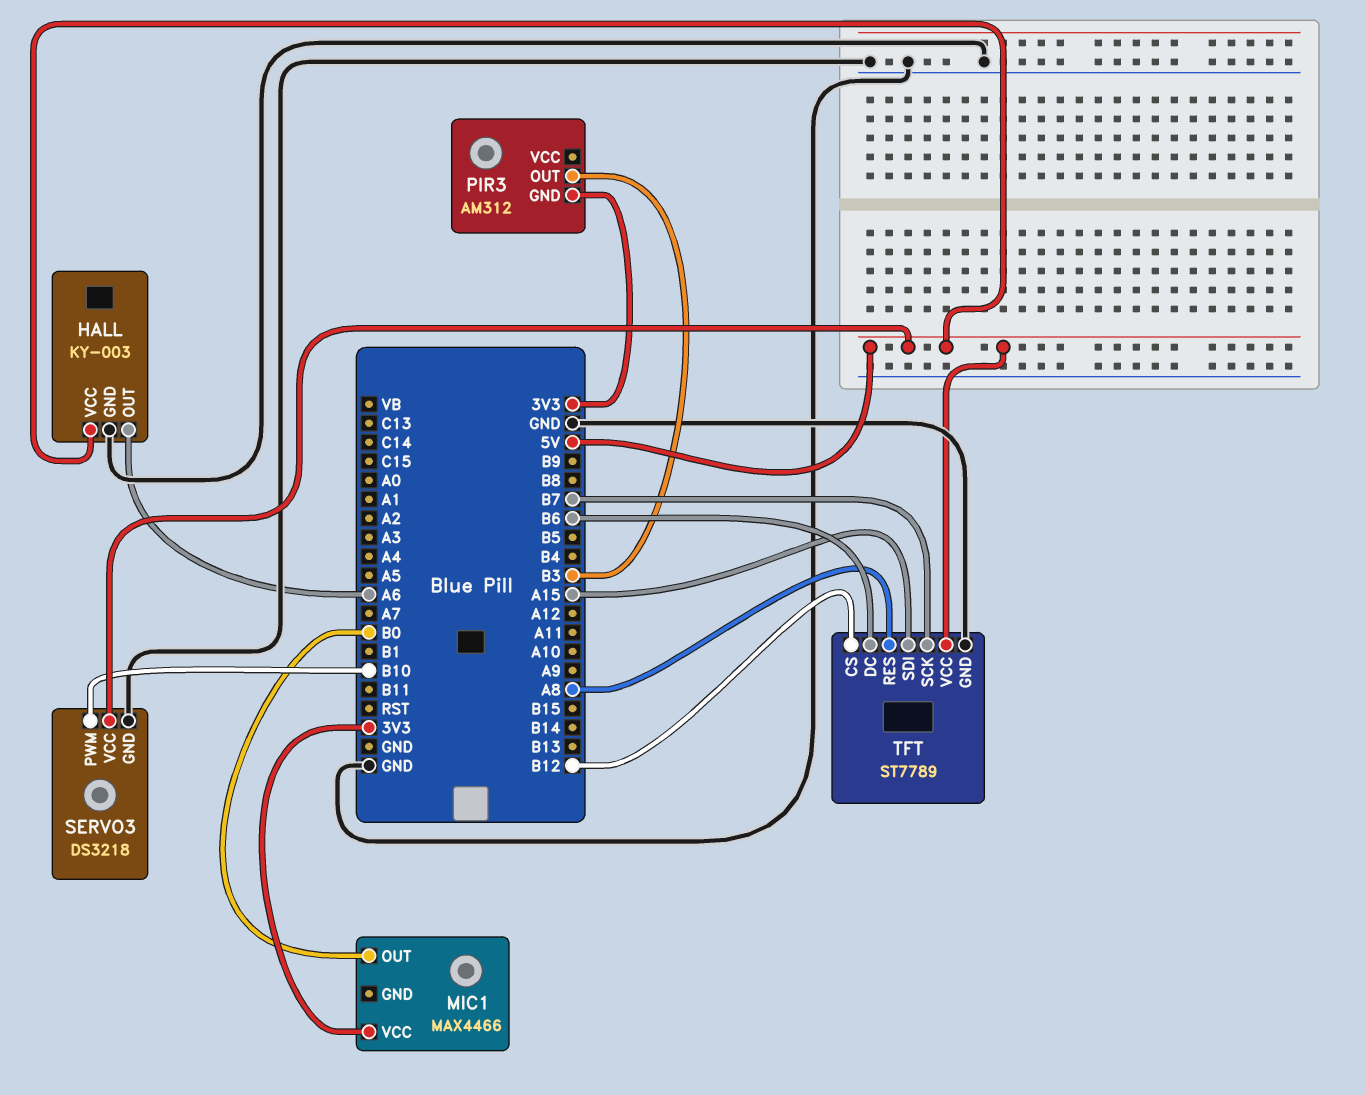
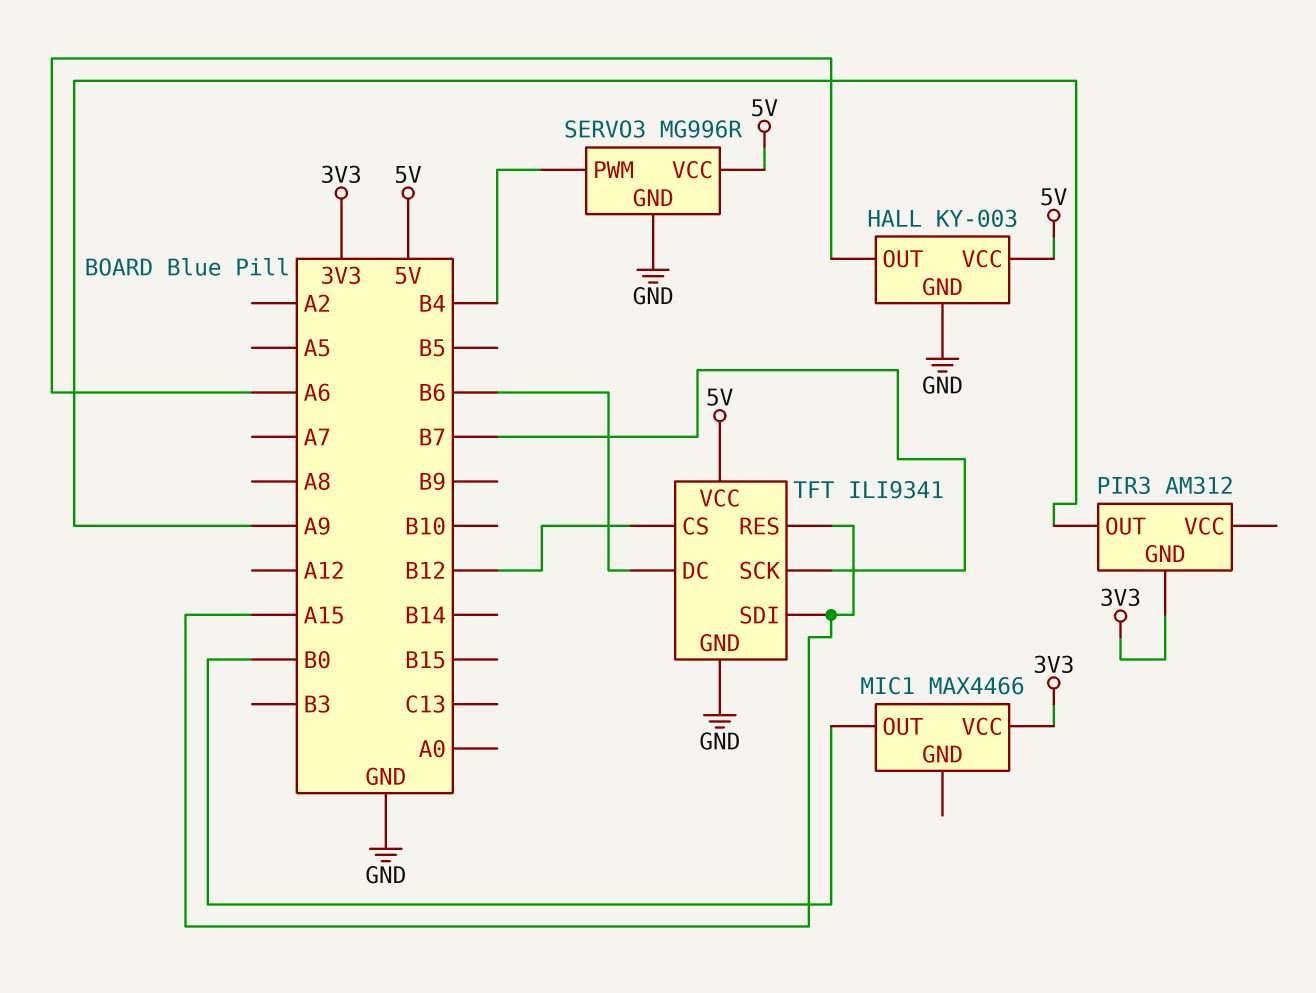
PIR3 pin OUT: B3 -> A9
SERVO3: DS3218 -> MG996R
SERVO3 pin PWM: B10 -> B4
TFT: ST7789 -> ILI9341
TFT pin RES: A8 -> A15

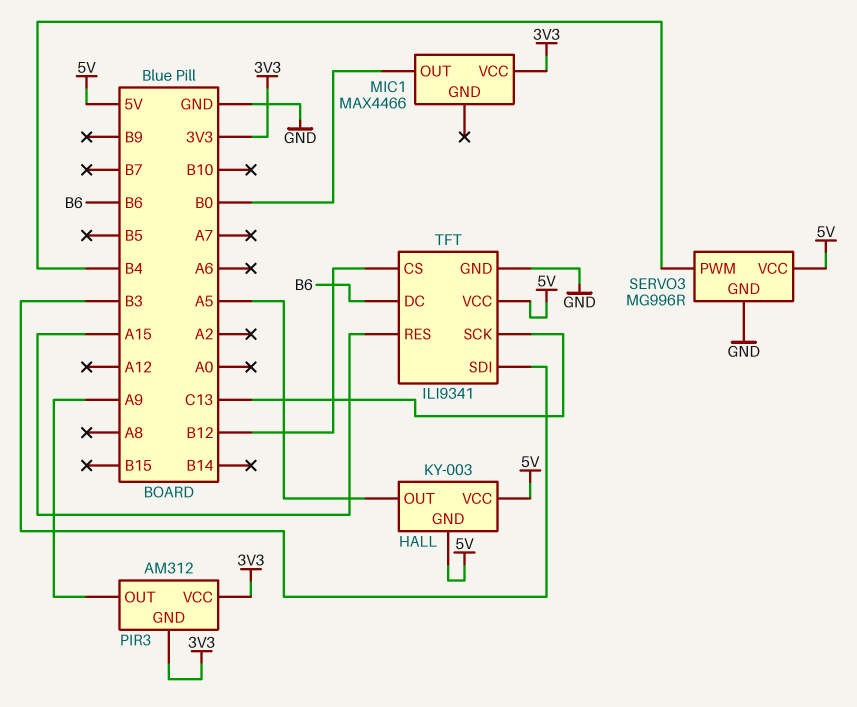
HALL pin GND: GND -> 5V
HALL pin OUT: A6 -> A5
PIR3 pin VCC: none -> 3V3
TFT pin SCK: B7 -> C13
TFT pin SDI: A15 -> B3

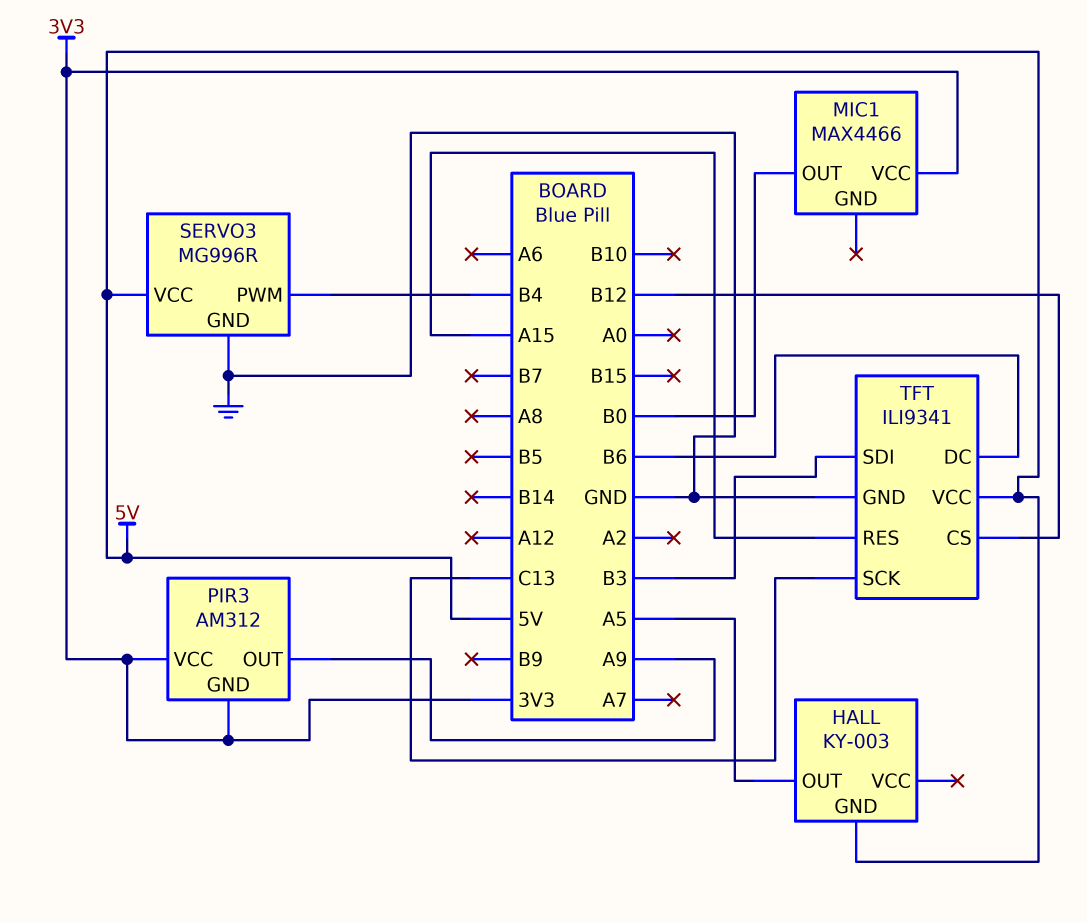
HALL pin VCC: 5V -> none

